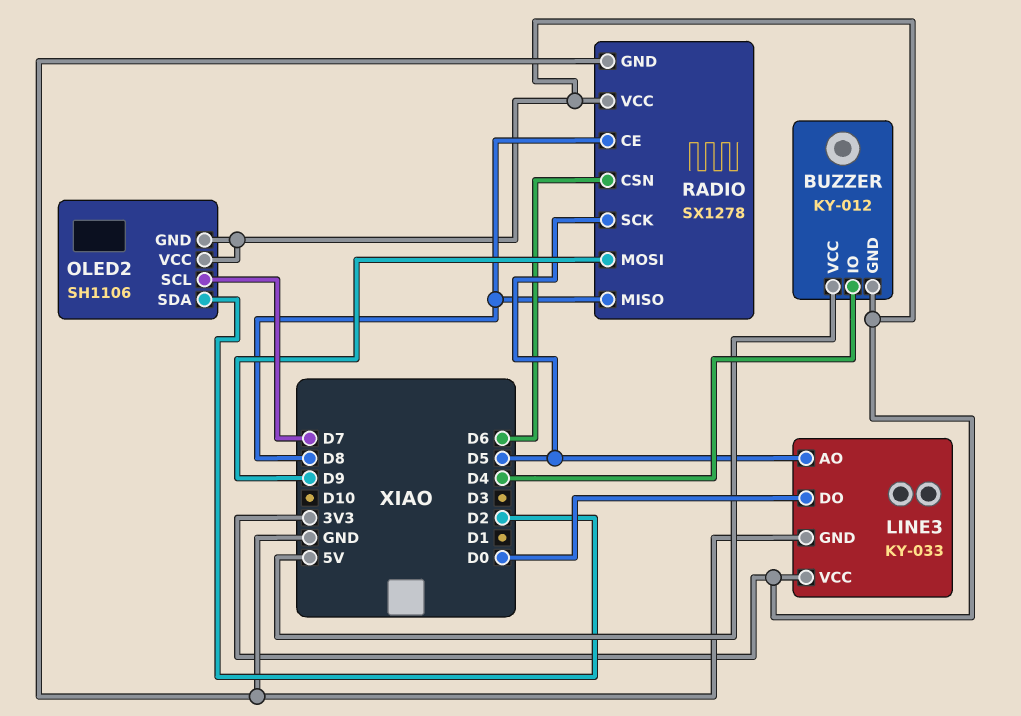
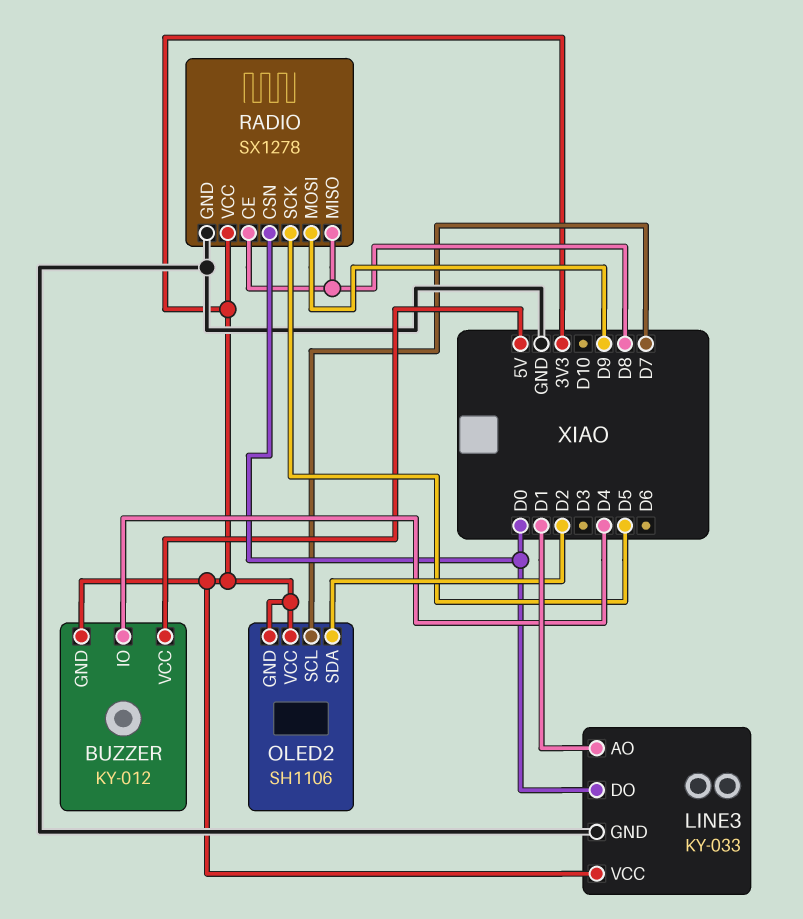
LINE3 pin AO: D5 -> D1
RADIO pin CSN: D6 -> D0

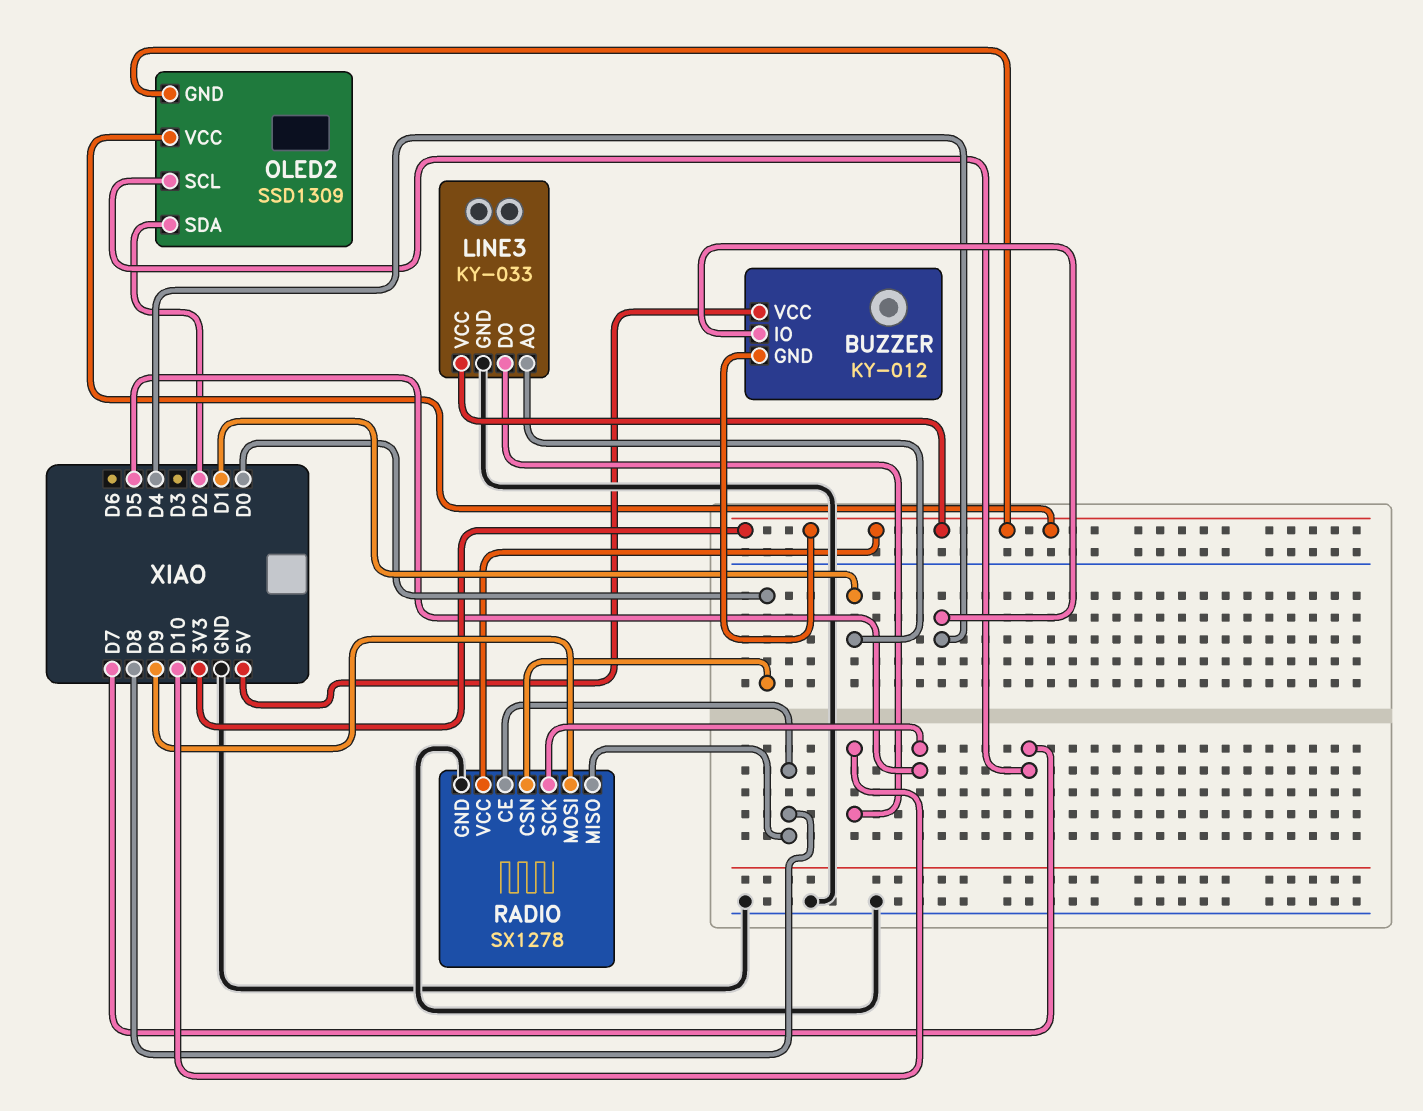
LINE3 pin DO: D0 -> D10
OLED2: SH1106 -> SSD1309

